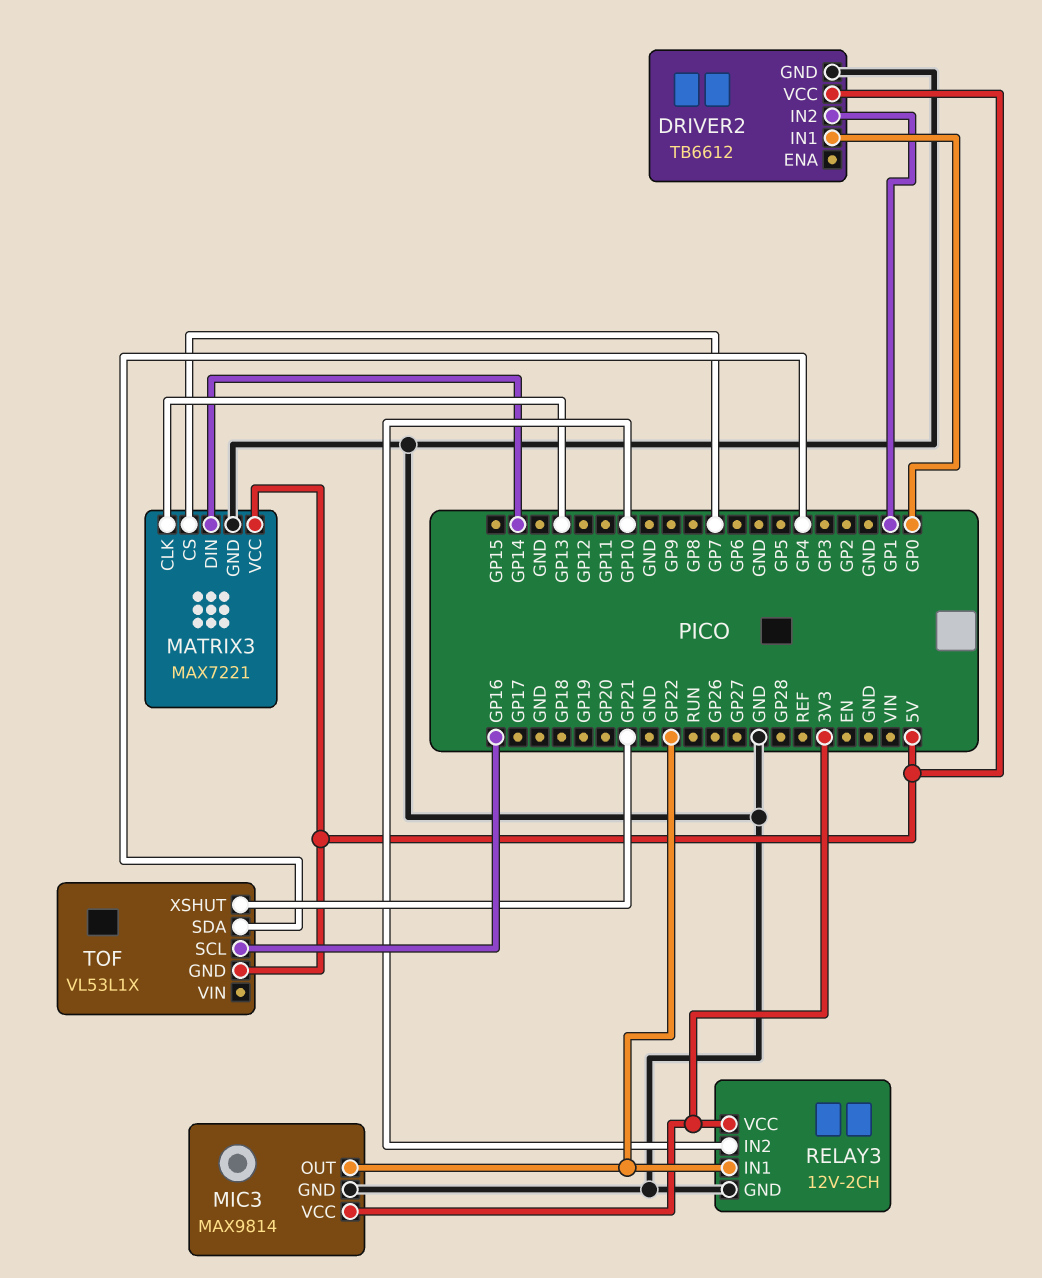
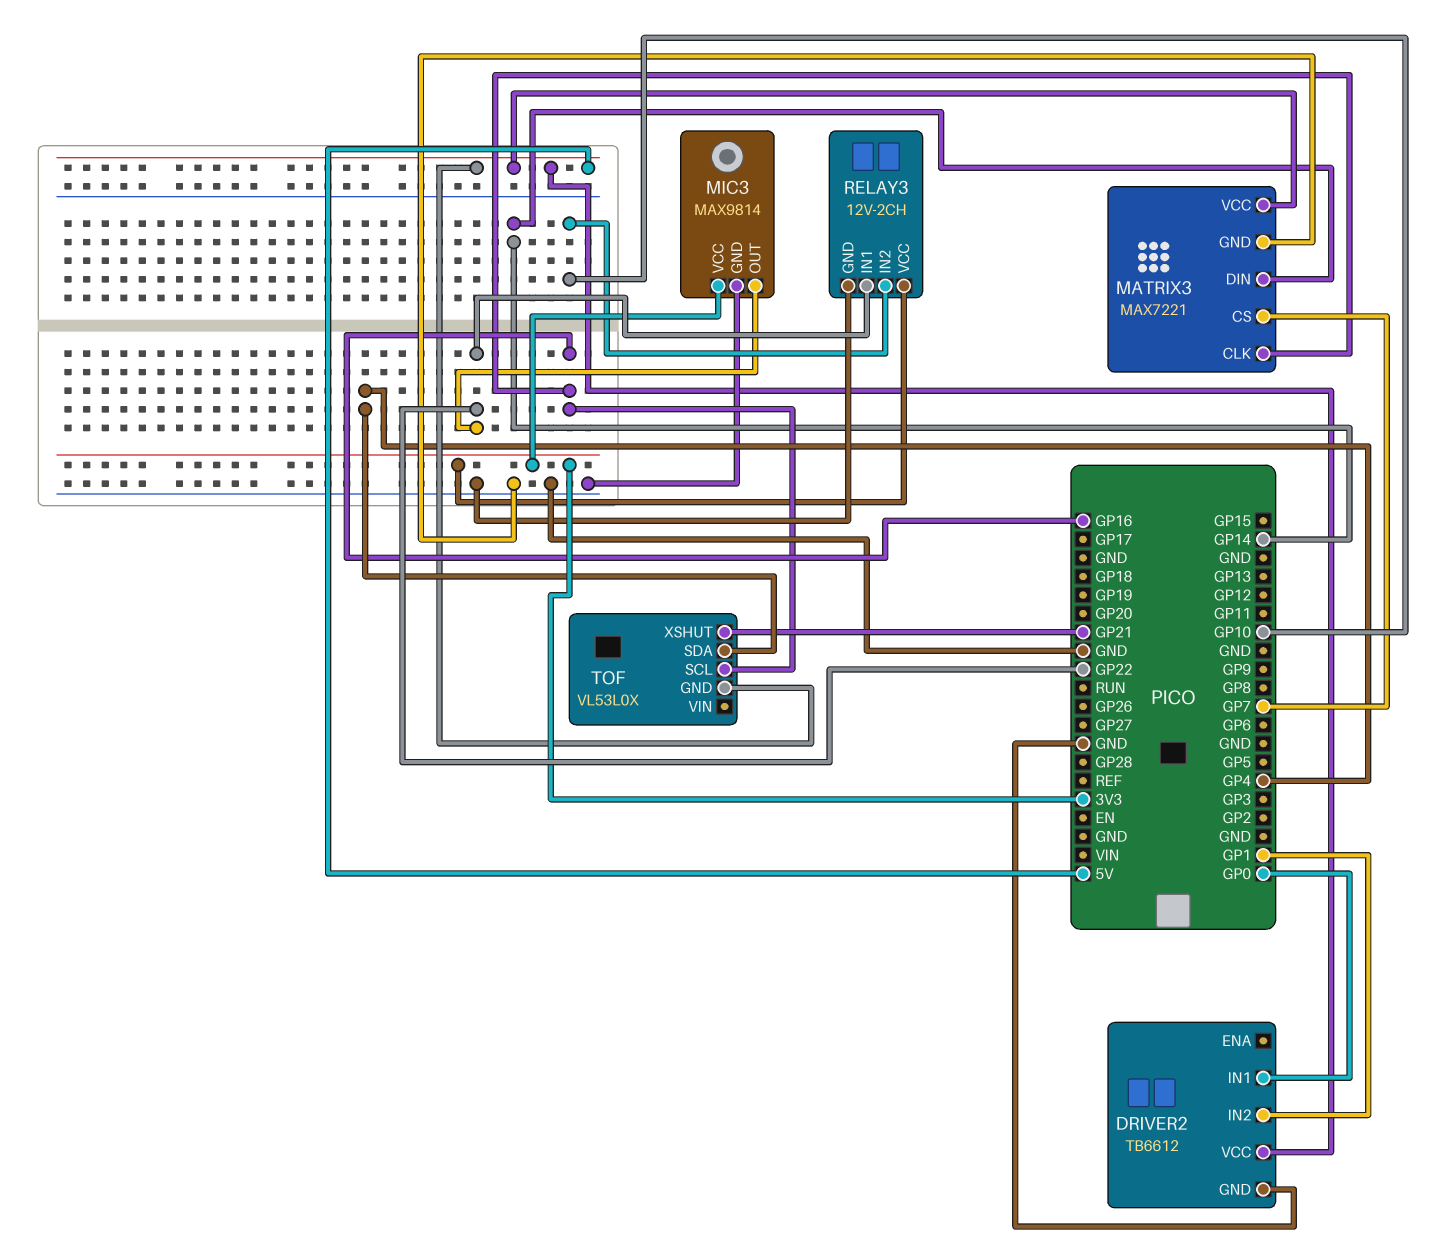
MATRIX3 pin CLK: GP13 -> GP16
TOF: VL53L1X -> VL53L0X

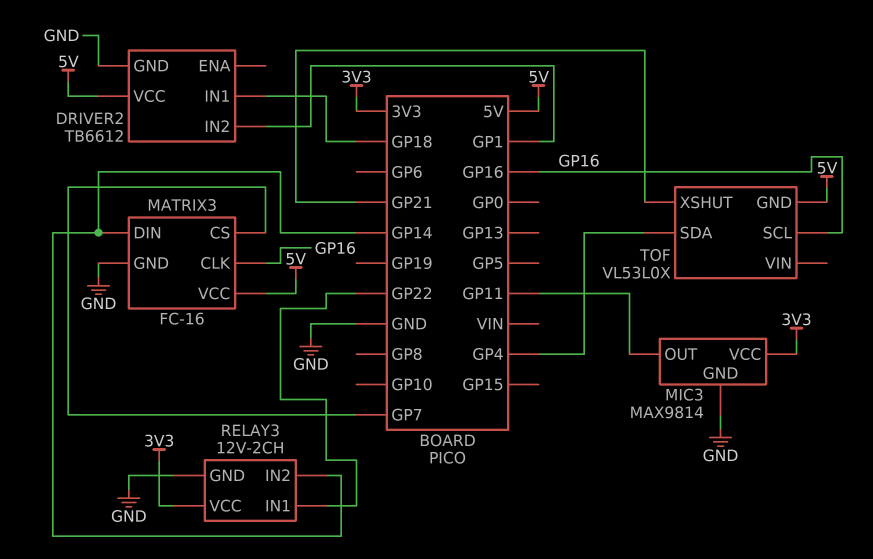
DRIVER2 pin IN1: GP0 -> GP18
MATRIX3: MAX7221 -> FC-16
MIC3 pin OUT: GP22 -> GP11
RELAY3 pin IN2: GP10 -> GP14

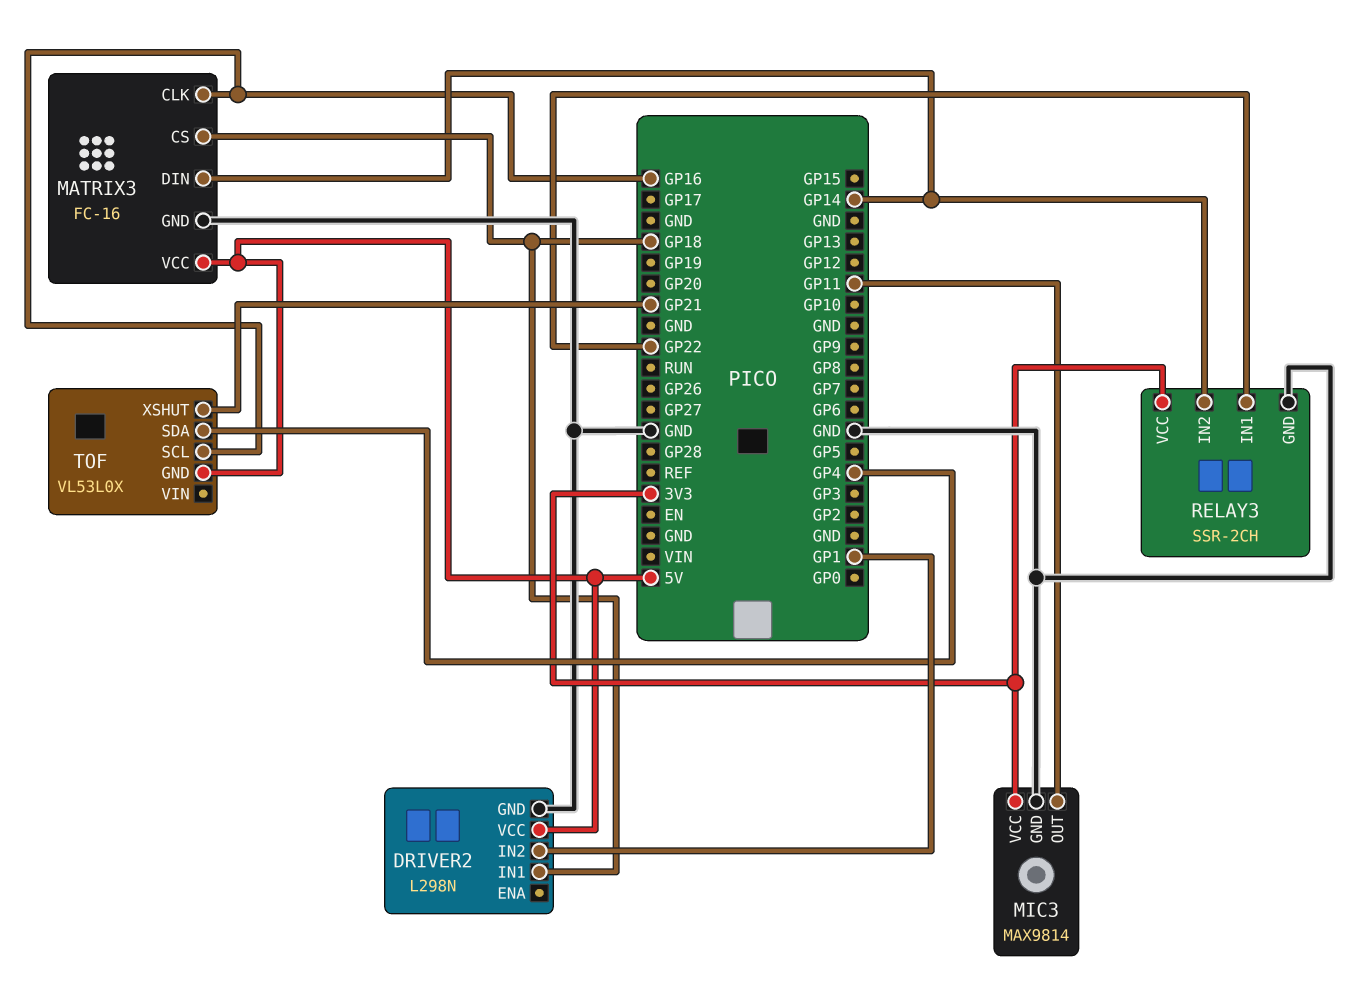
DRIVER2: TB6612 -> L298N
MATRIX3 pin CS: GP7 -> GP18
RELAY3: 12V-2CH -> SSR-2CH

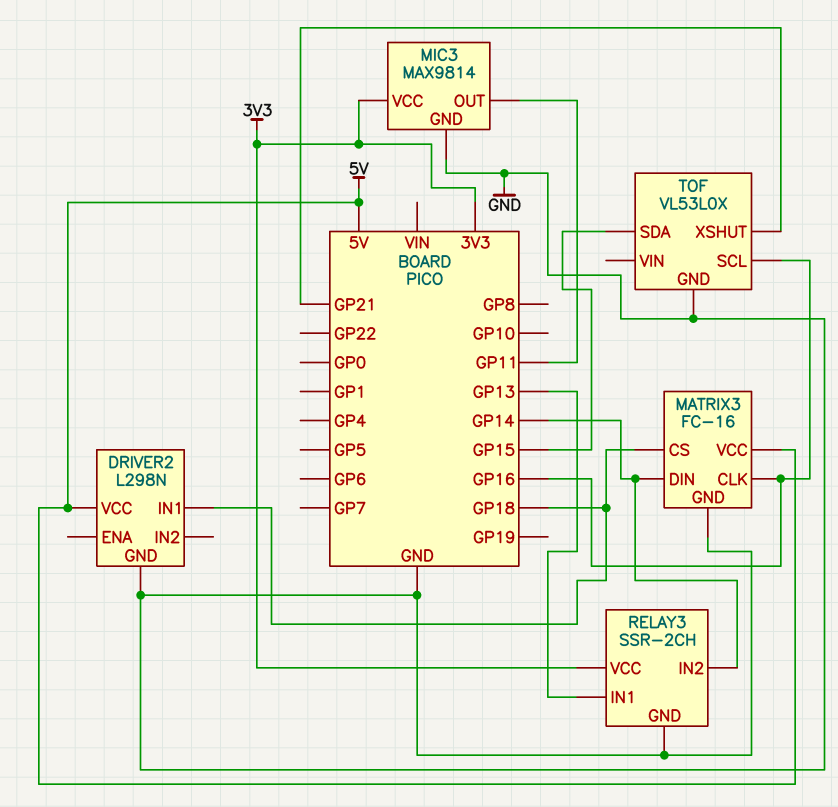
DRIVER2 pin IN2: GP1 -> none
RELAY3 pin IN1: GP22 -> GP13
TOF pin GND: 5V -> GND
TOF pin SDA: GP4 -> GP15

